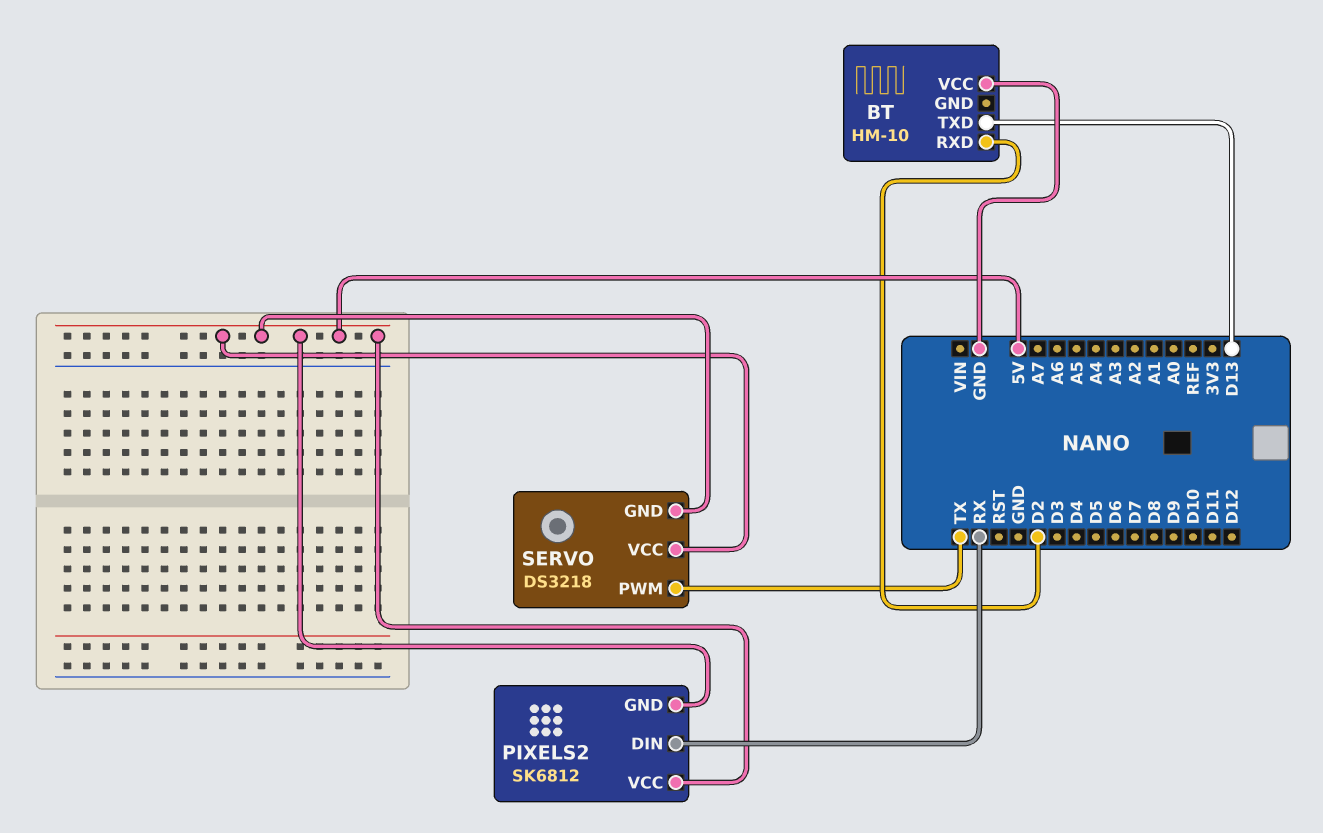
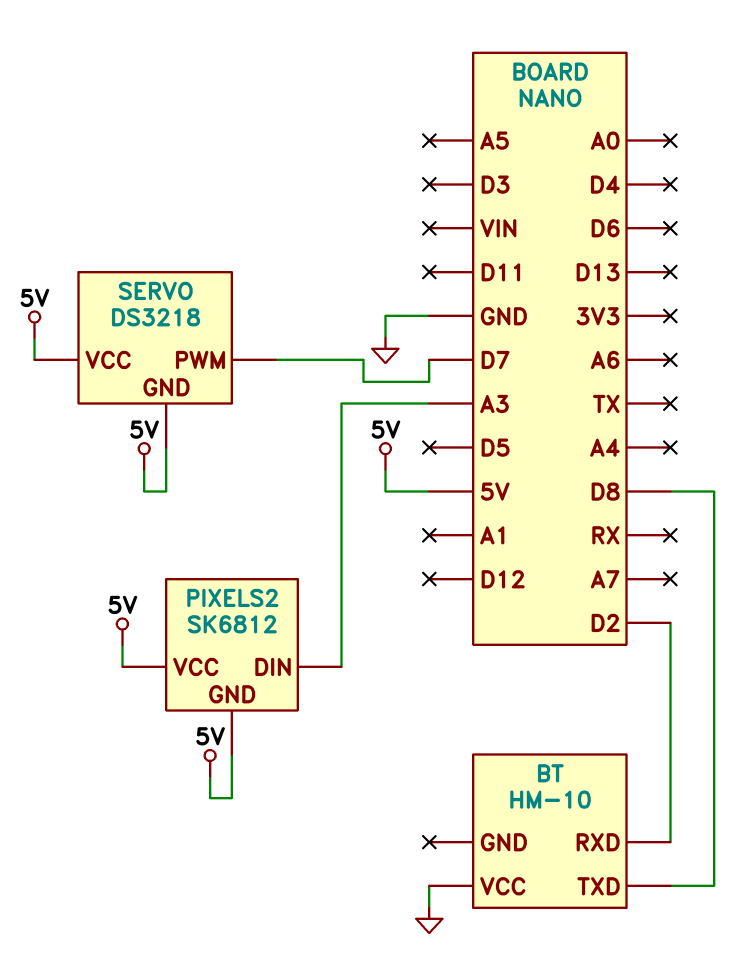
BT pin TXD: D13 -> D8
PIXELS2 pin DIN: RX -> A3
SERVO pin PWM: TX -> D7

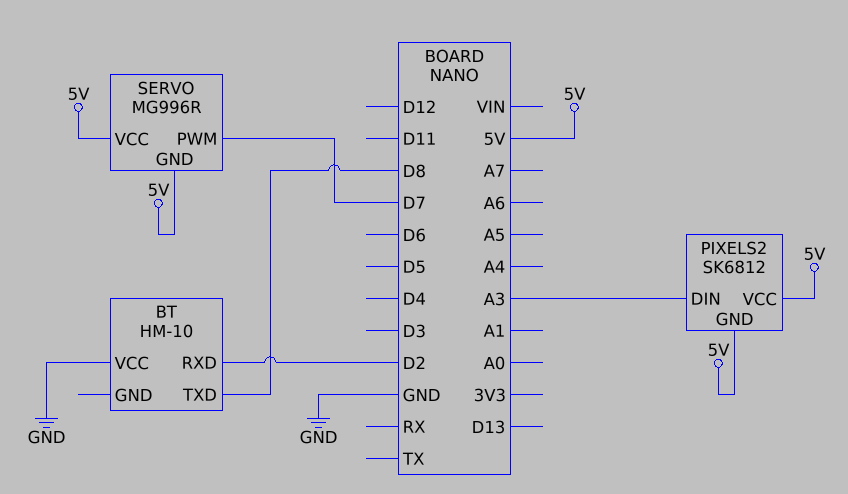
SERVO: DS3218 -> MG996R

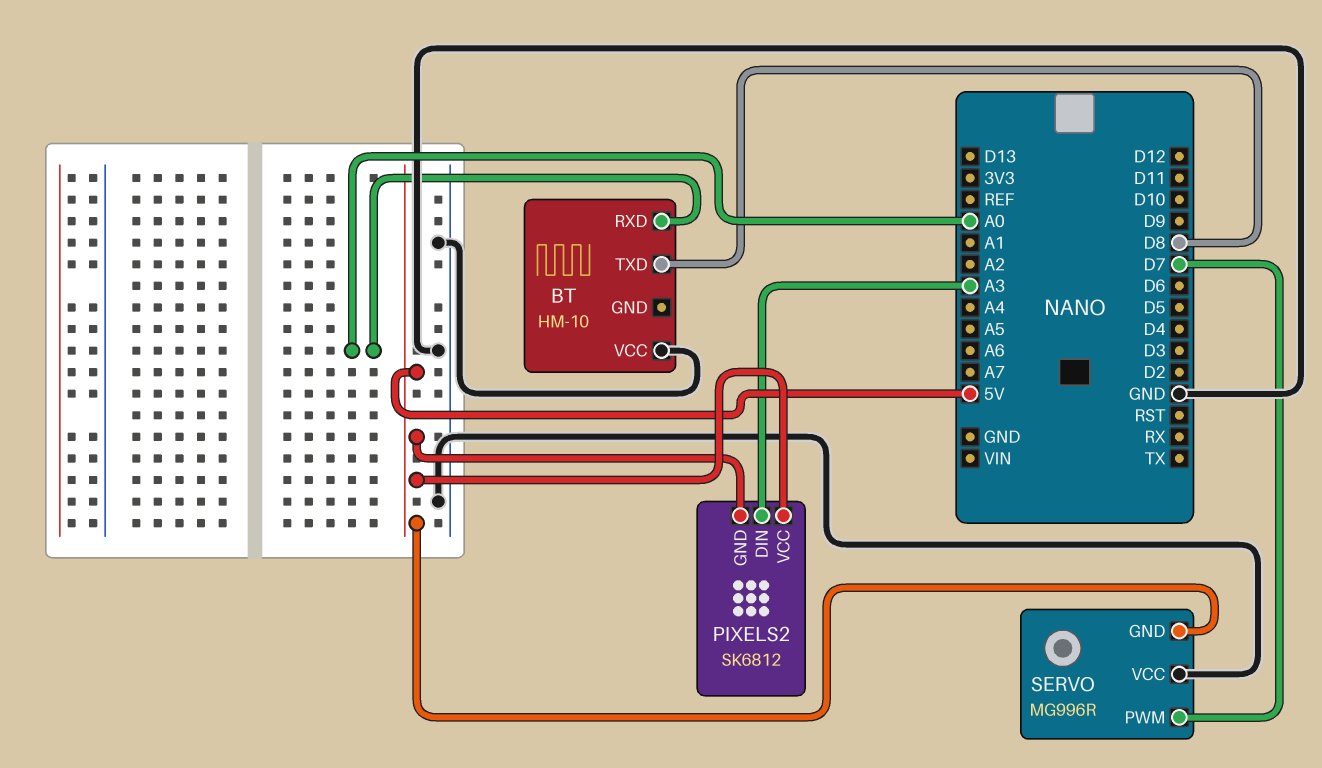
BT pin RXD: D2 -> A0
SERVO pin VCC: 5V -> GND

